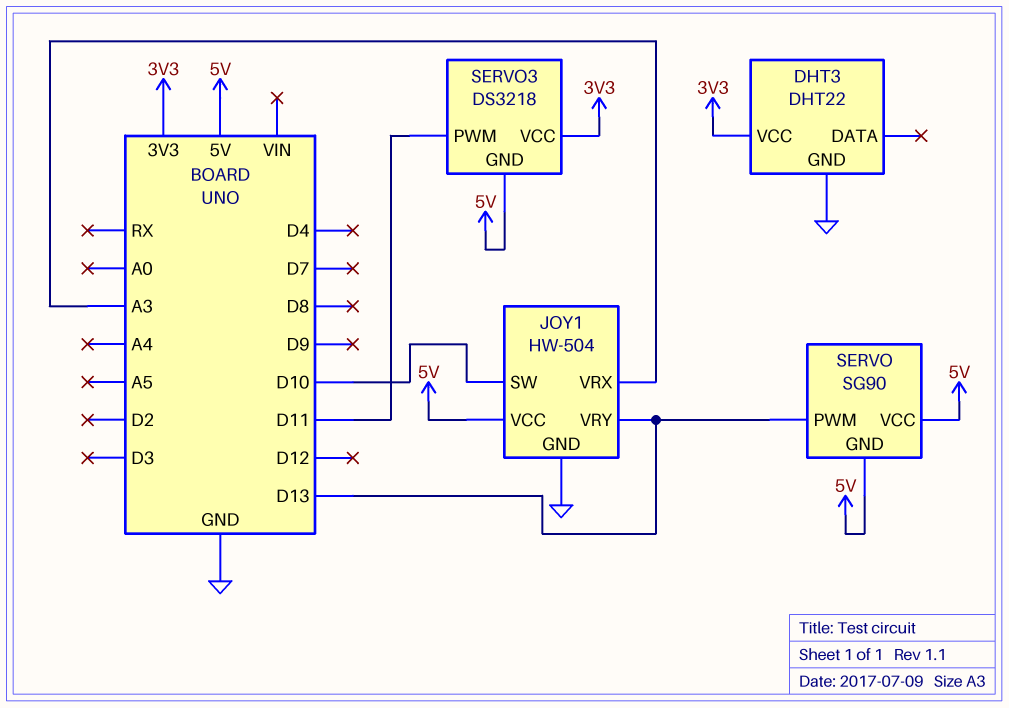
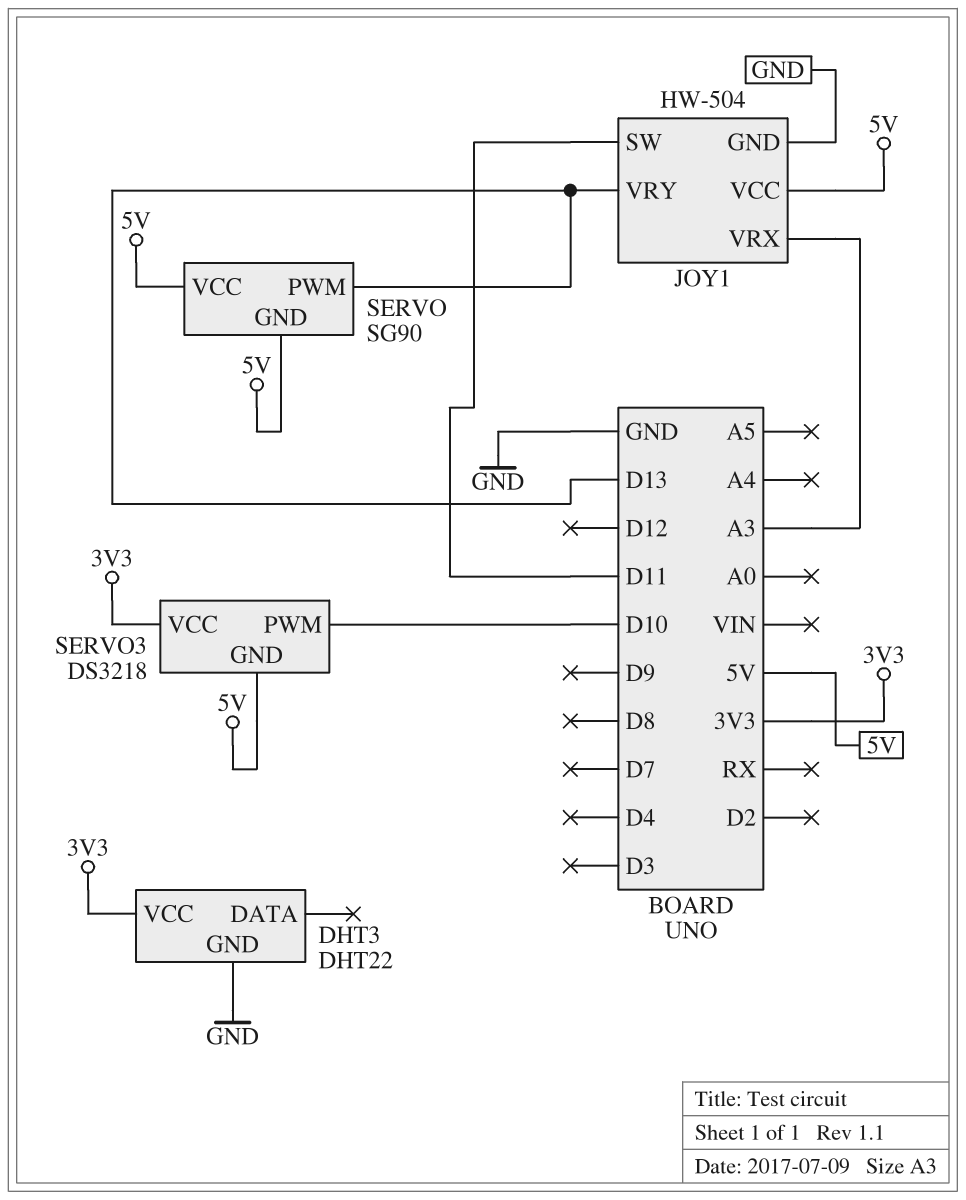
JOY1 pin SW: D10 -> D11
SERVO3 pin PWM: D11 -> D10

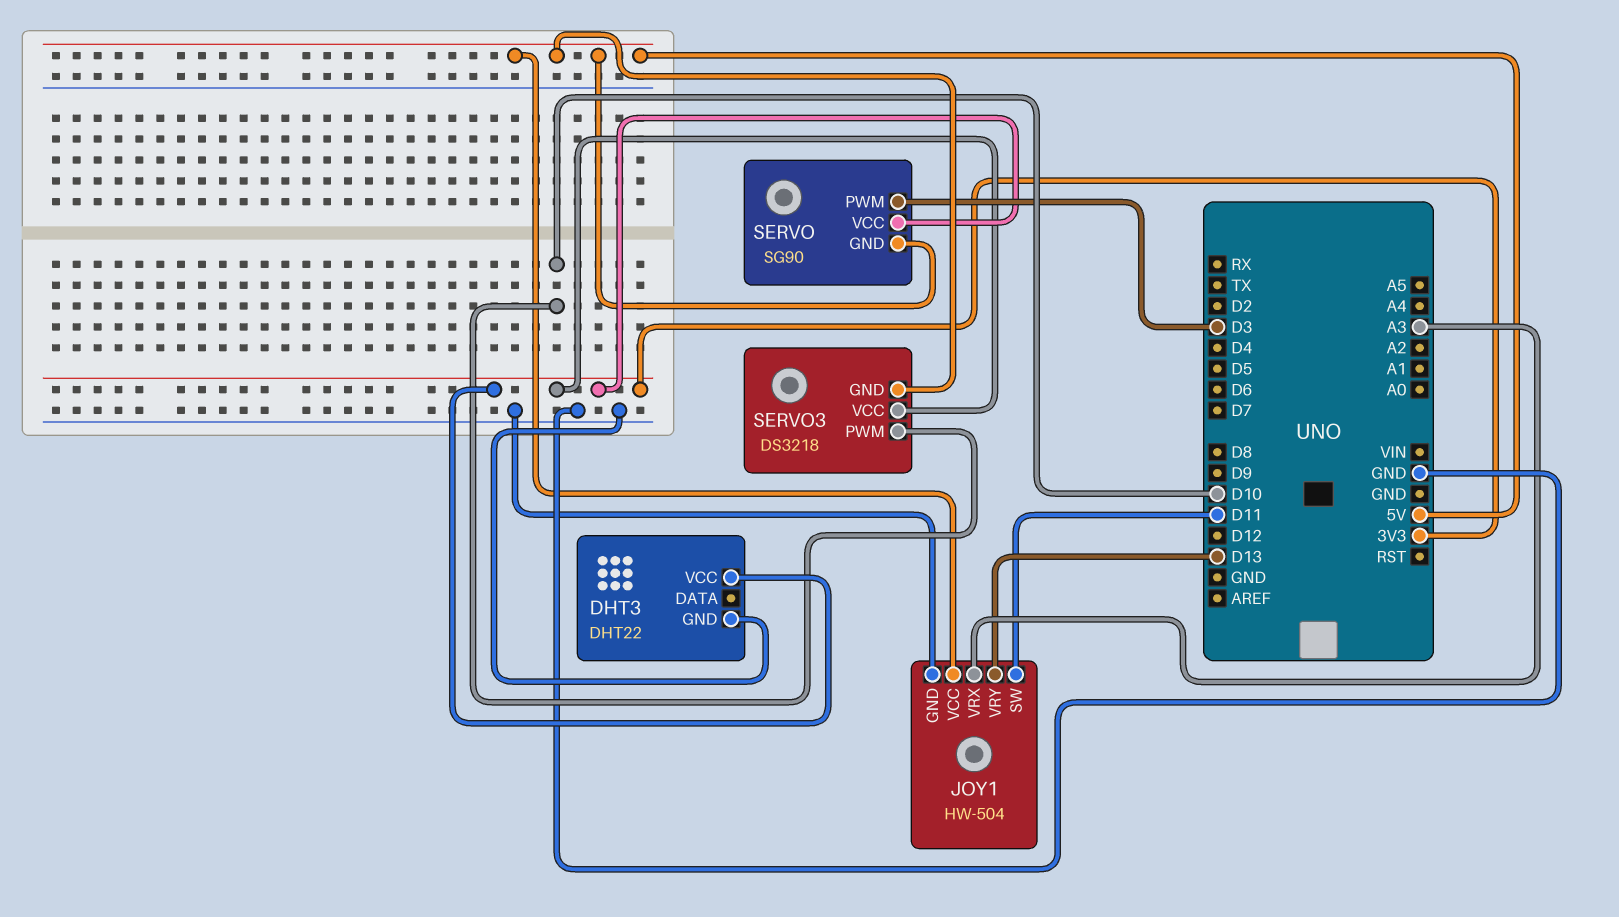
SERVO pin PWM: D13 -> D3
SERVO pin VCC: 5V -> 3V3

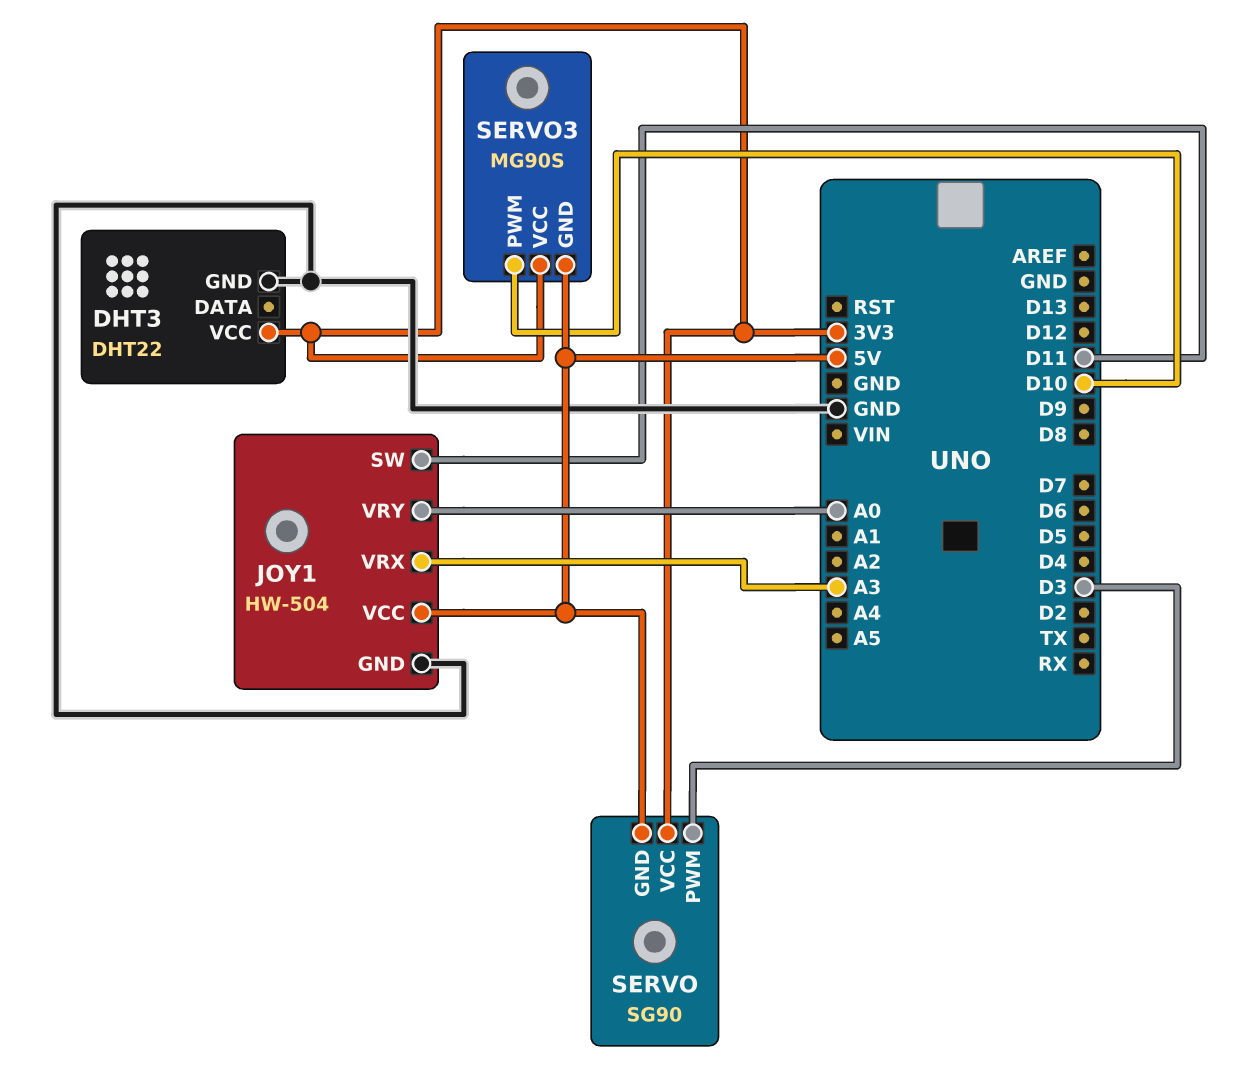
JOY1 pin VRY: D13 -> A0
SERVO3: DS3218 -> MG90S

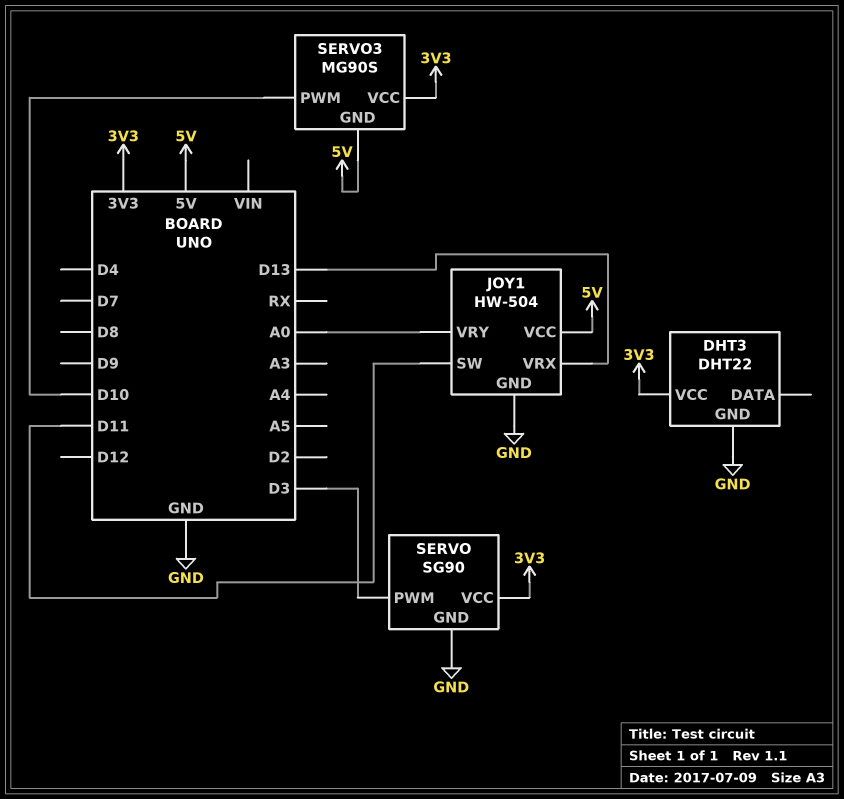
JOY1 pin VRX: A3 -> D13
SERVO pin GND: 5V -> GND

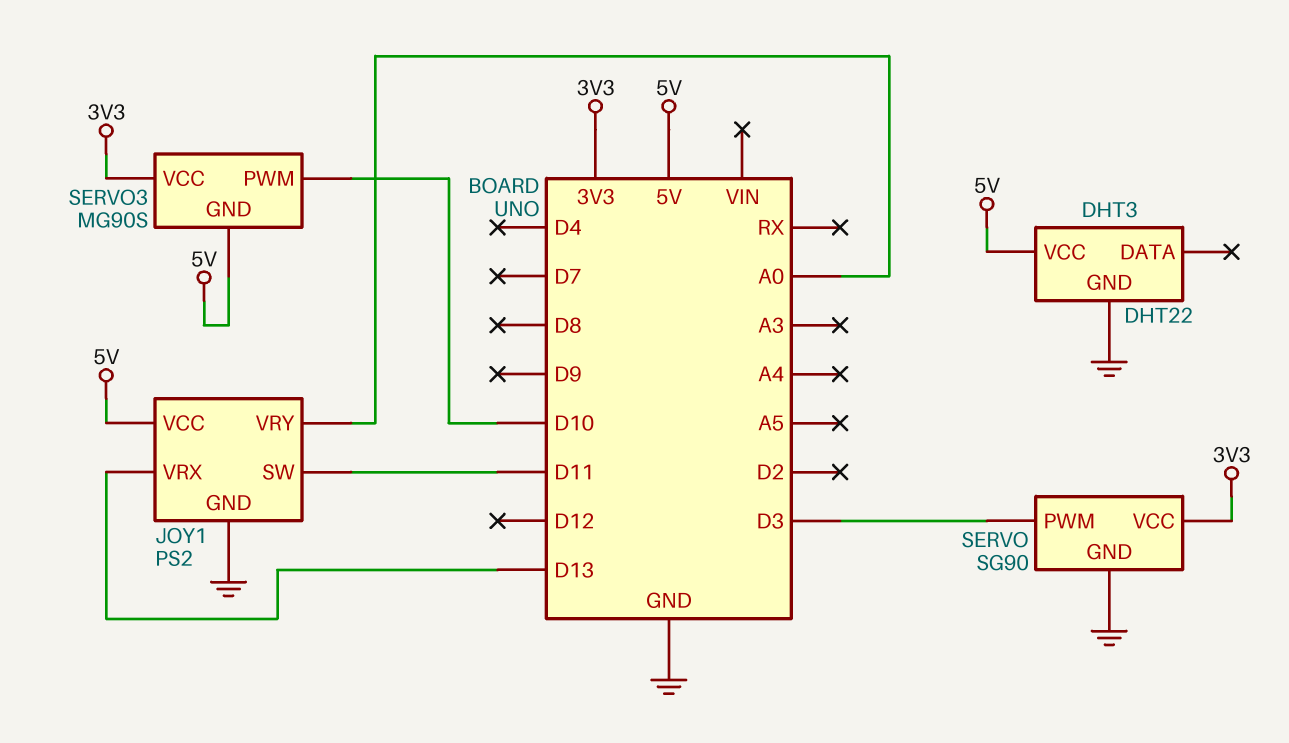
DHT3 pin VCC: 3V3 -> 5V
JOY1: HW-504 -> PS2

